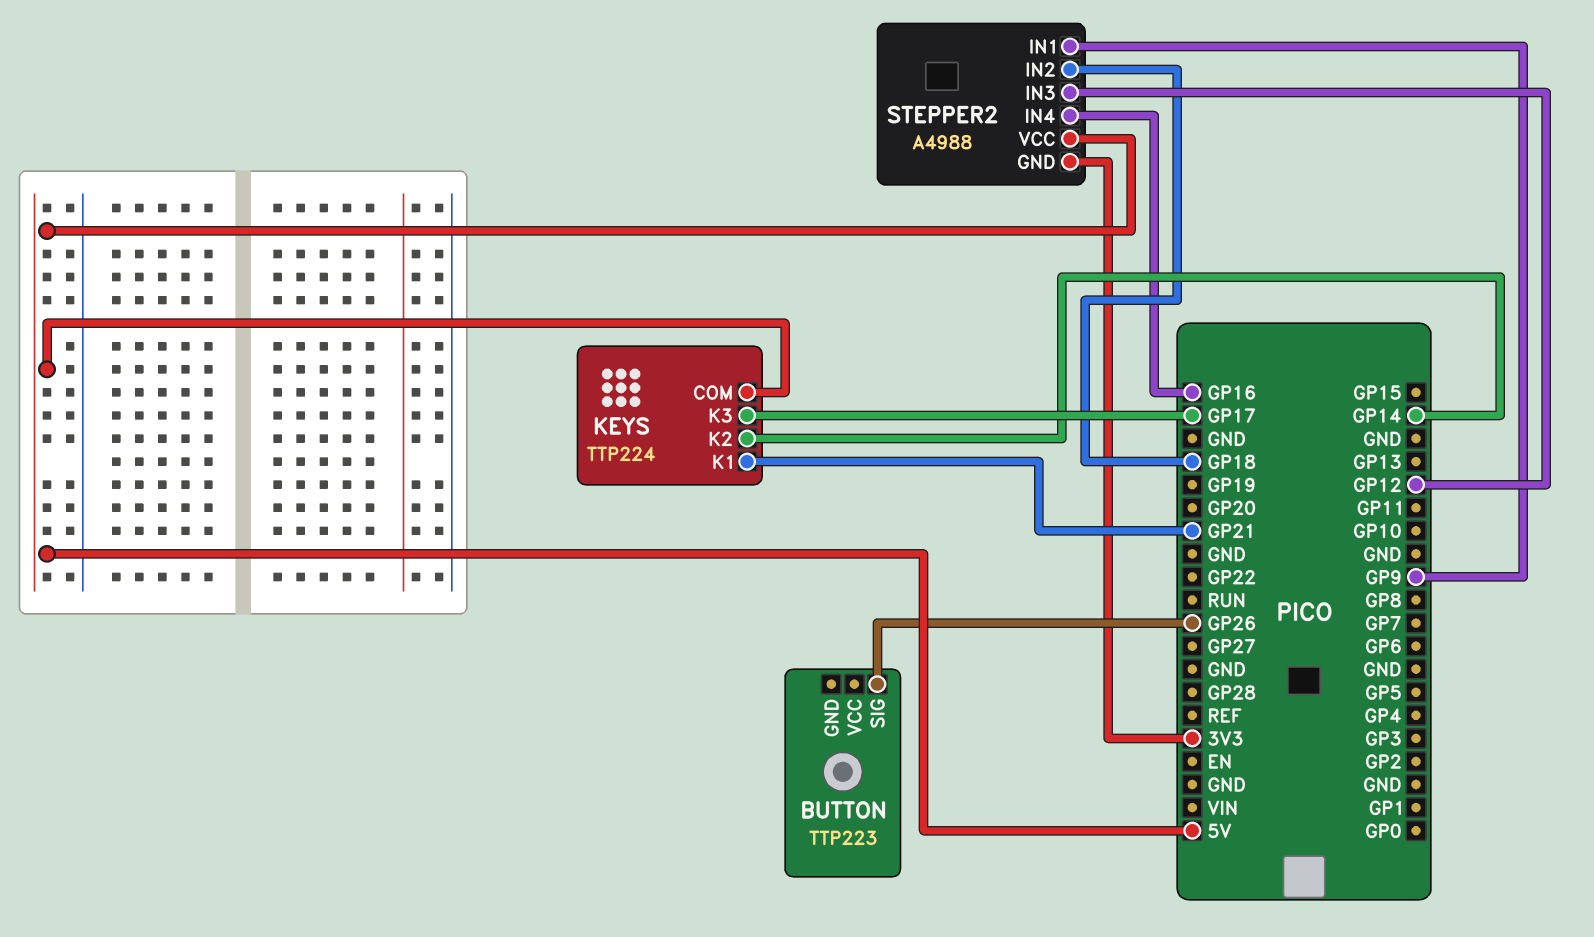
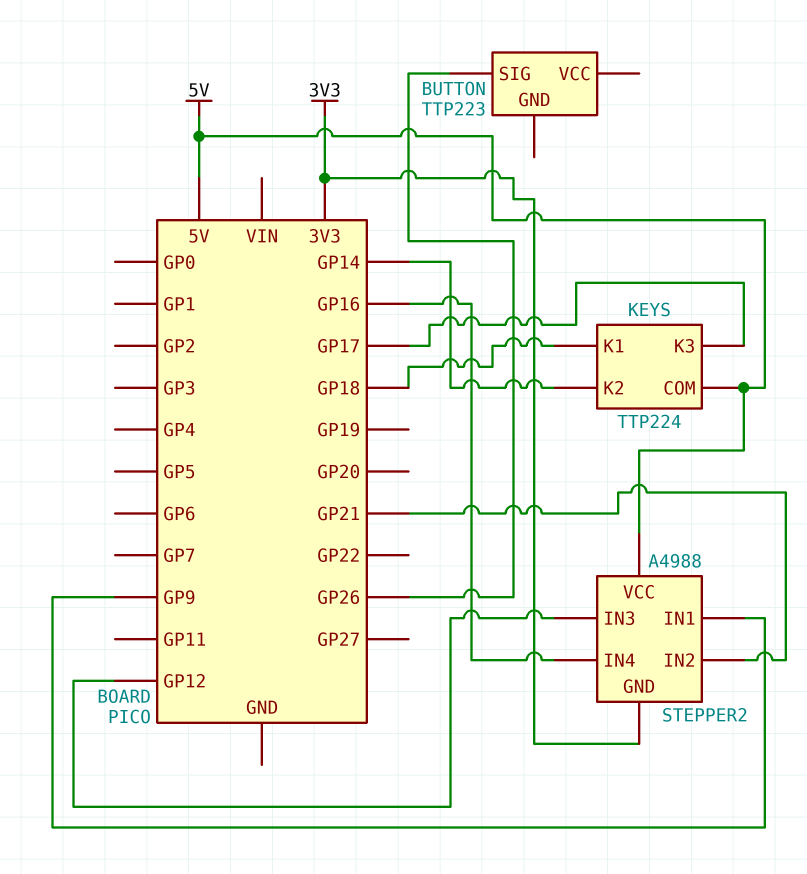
KEYS pin K1: GP21 -> GP18
STEPPER2 pin IN2: GP18 -> GP21

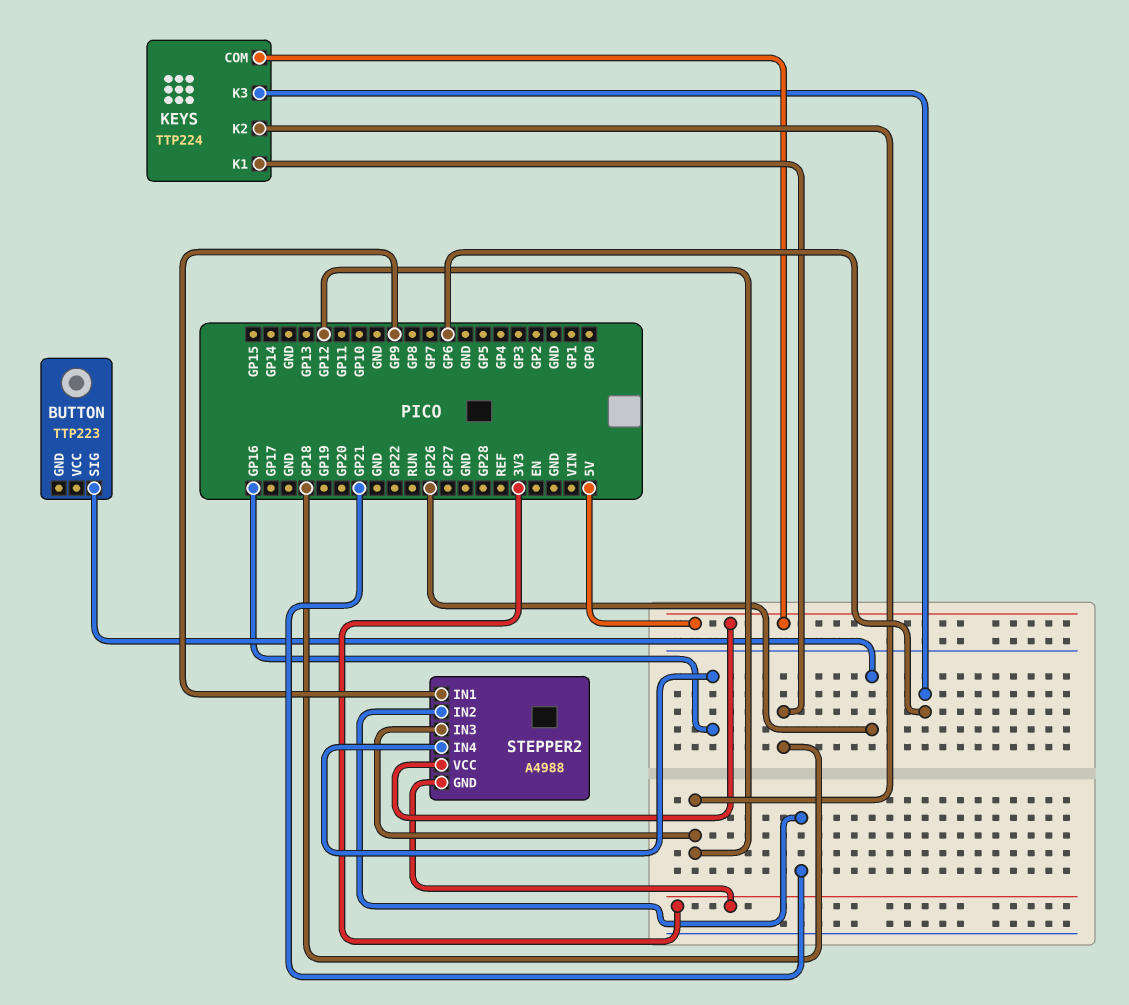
KEYS pin K2: GP14 -> GP12
KEYS pin K3: GP17 -> GP6

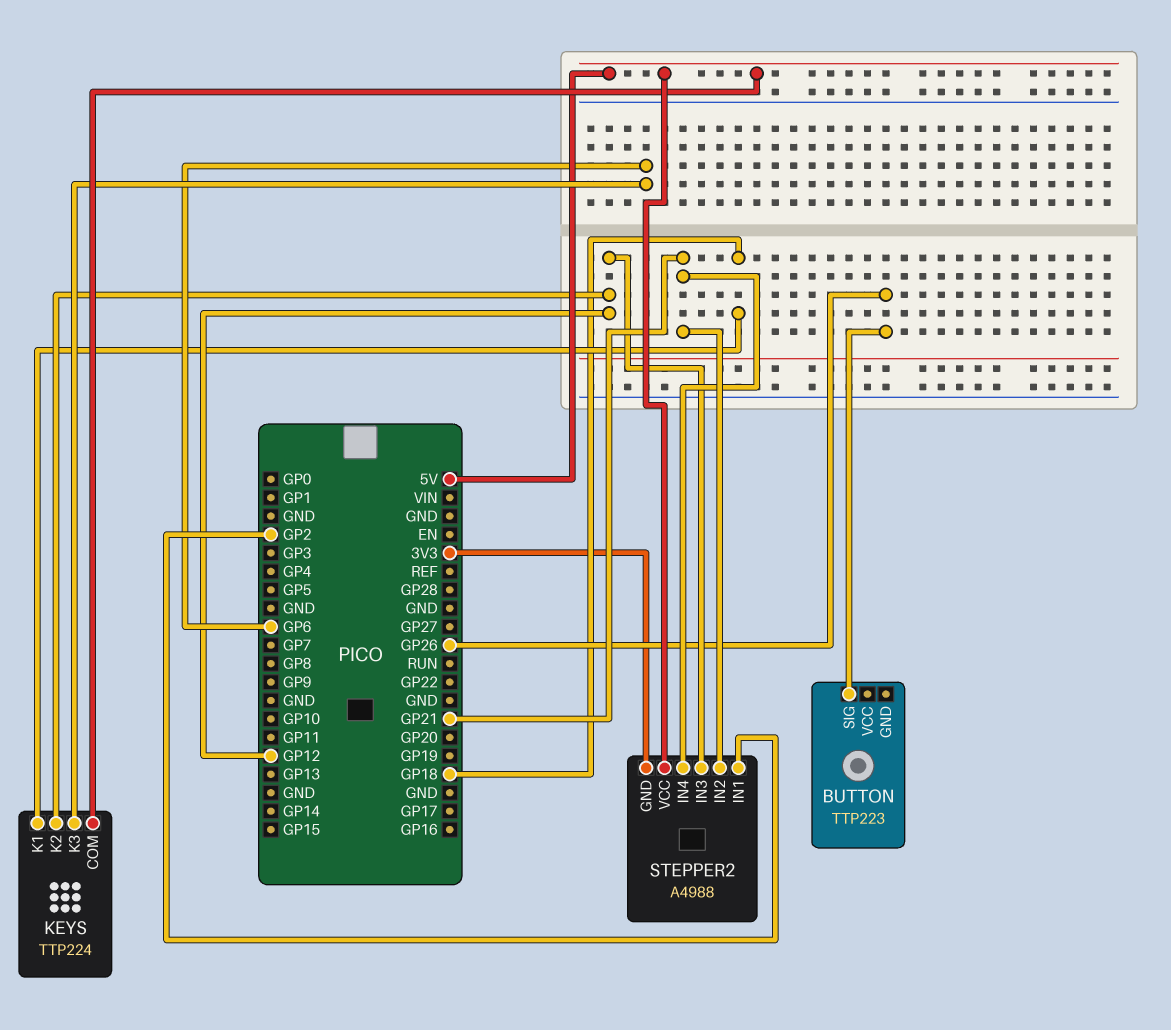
STEPPER2 pin IN1: GP9 -> GP2
STEPPER2 pin IN4: GP16 -> GP21

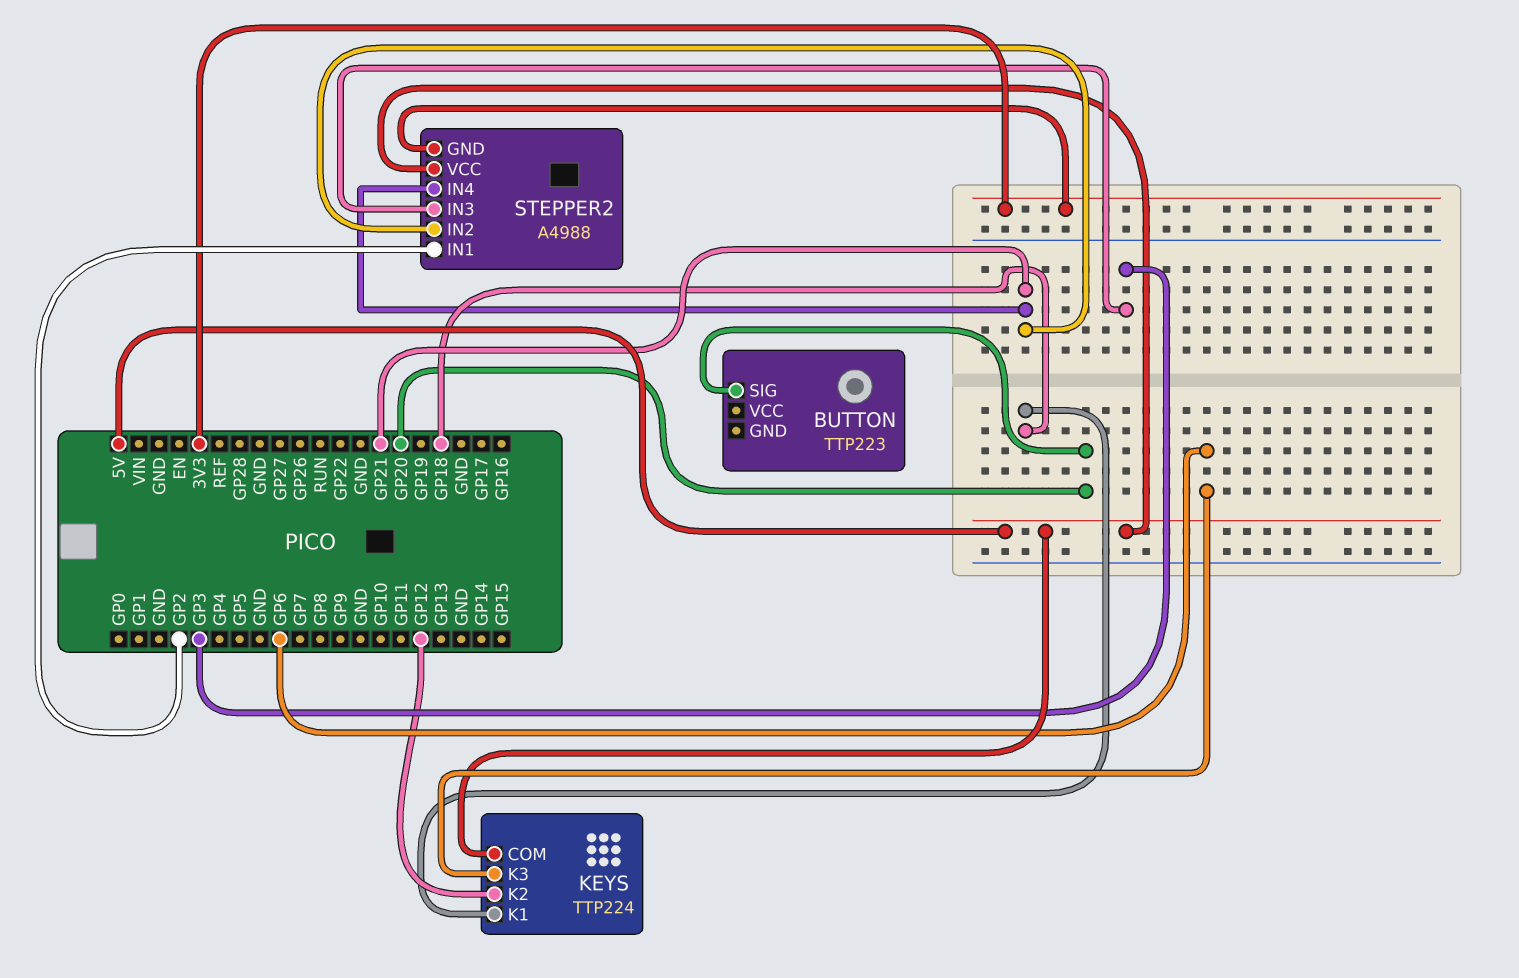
BUTTON pin SIG: GP26 -> GP20
STEPPER2 pin IN3: GP12 -> GP3

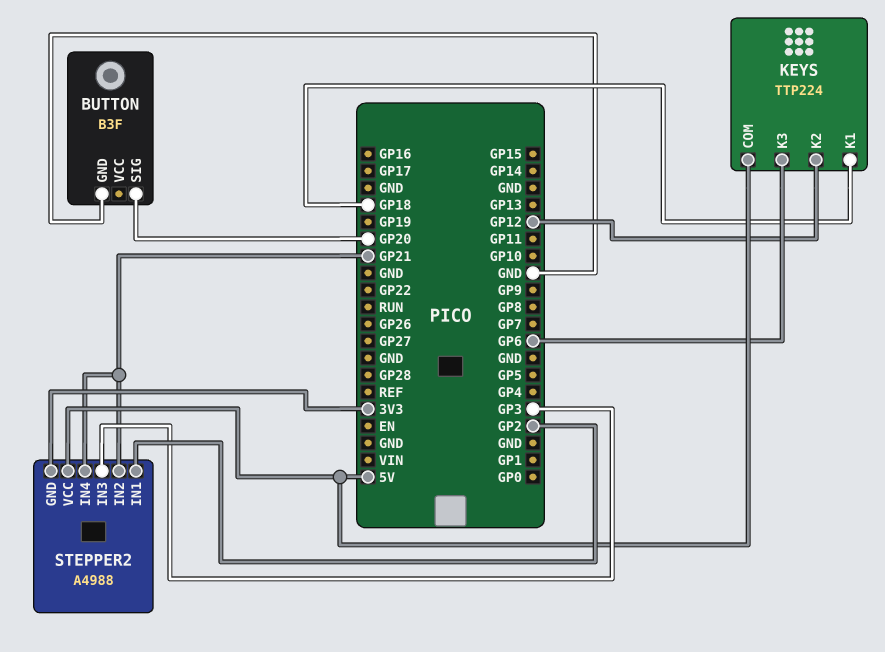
BUTTON: TTP223 -> B3F
BUTTON pin GND: none -> GND

